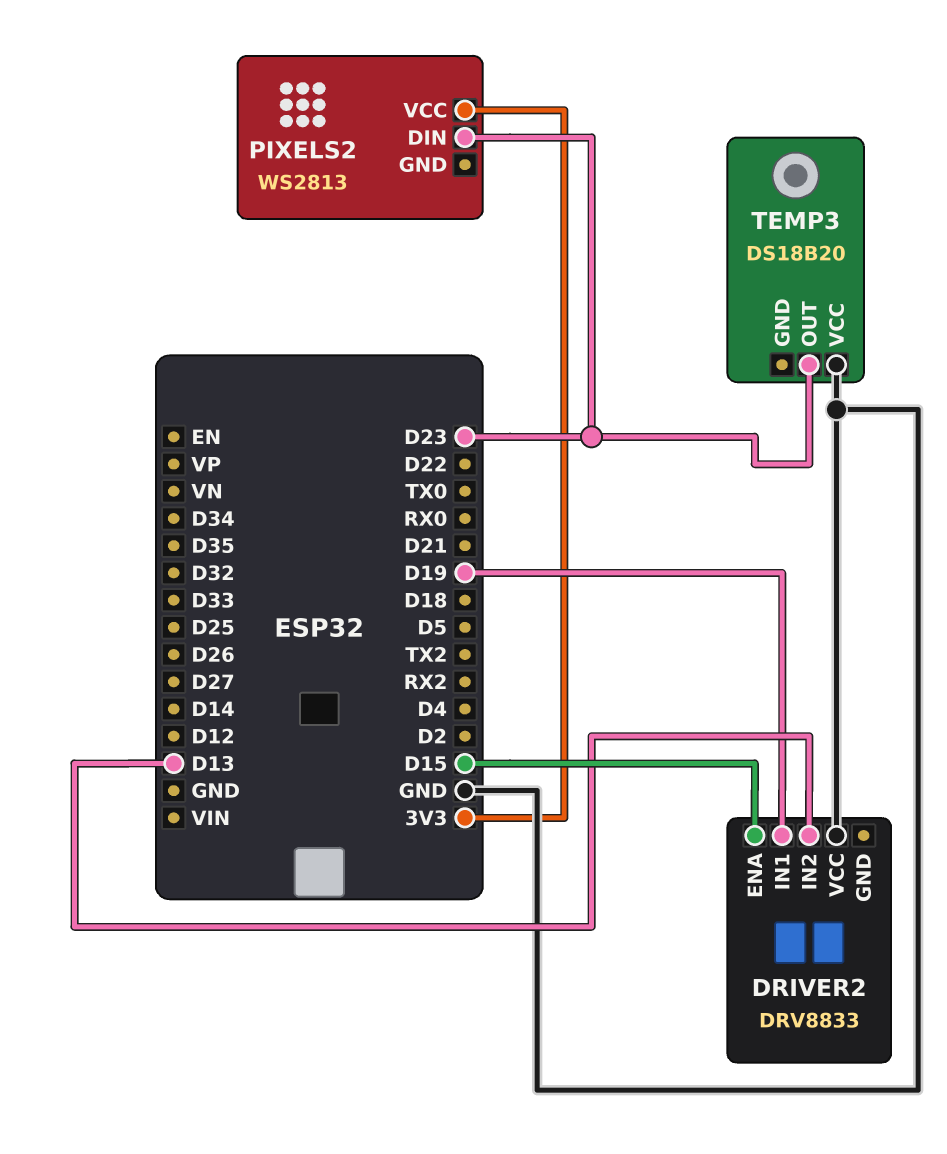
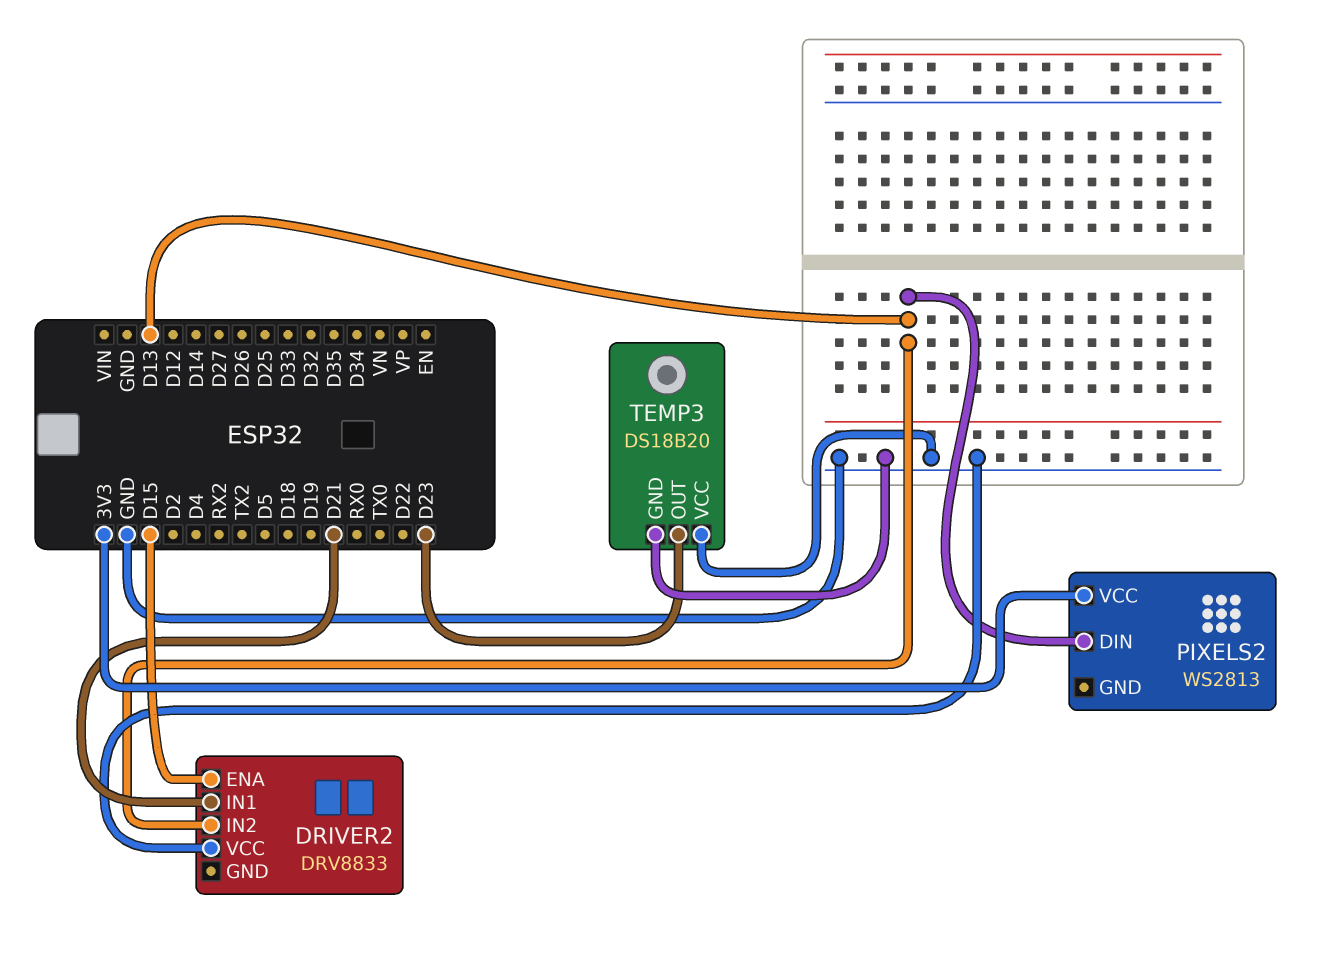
DRIVER2 pin IN1: D19 -> D21
PIXELS2 pin DIN: D23 -> D13
TEMP3 pin GND: none -> GND

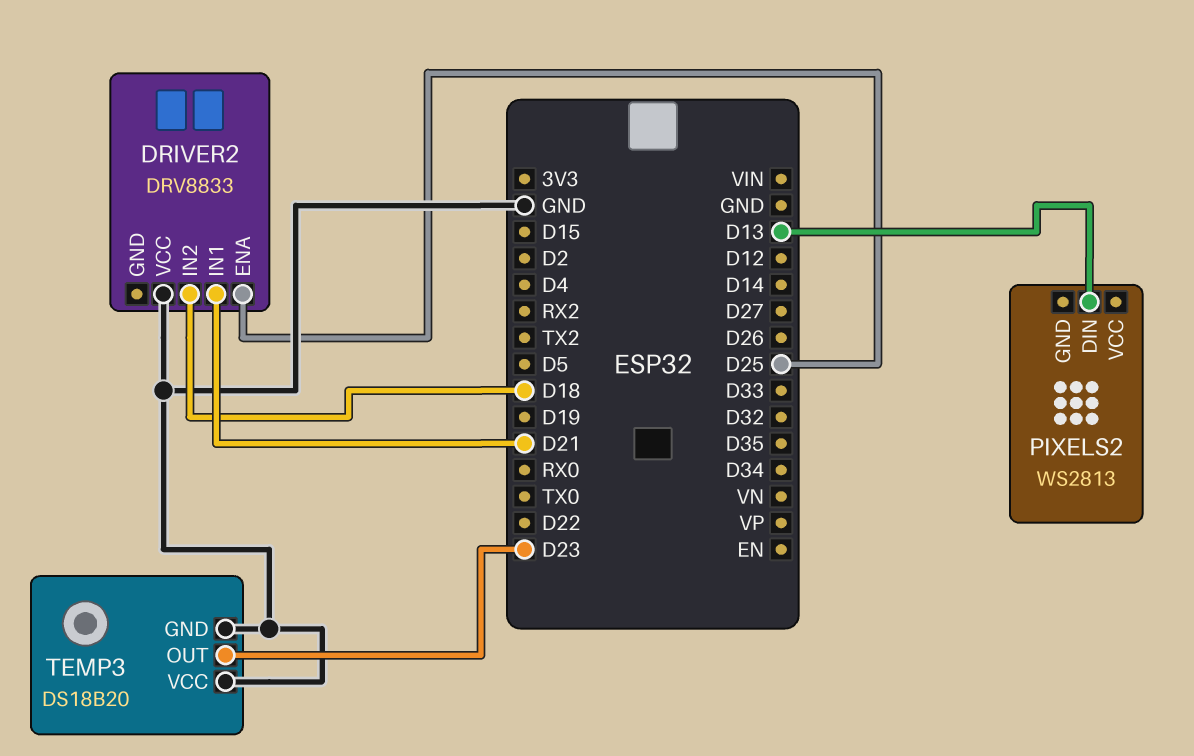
DRIVER2 pin ENA: D15 -> D25
DRIVER2 pin IN2: D13 -> D18
PIXELS2 pin VCC: 3V3 -> none

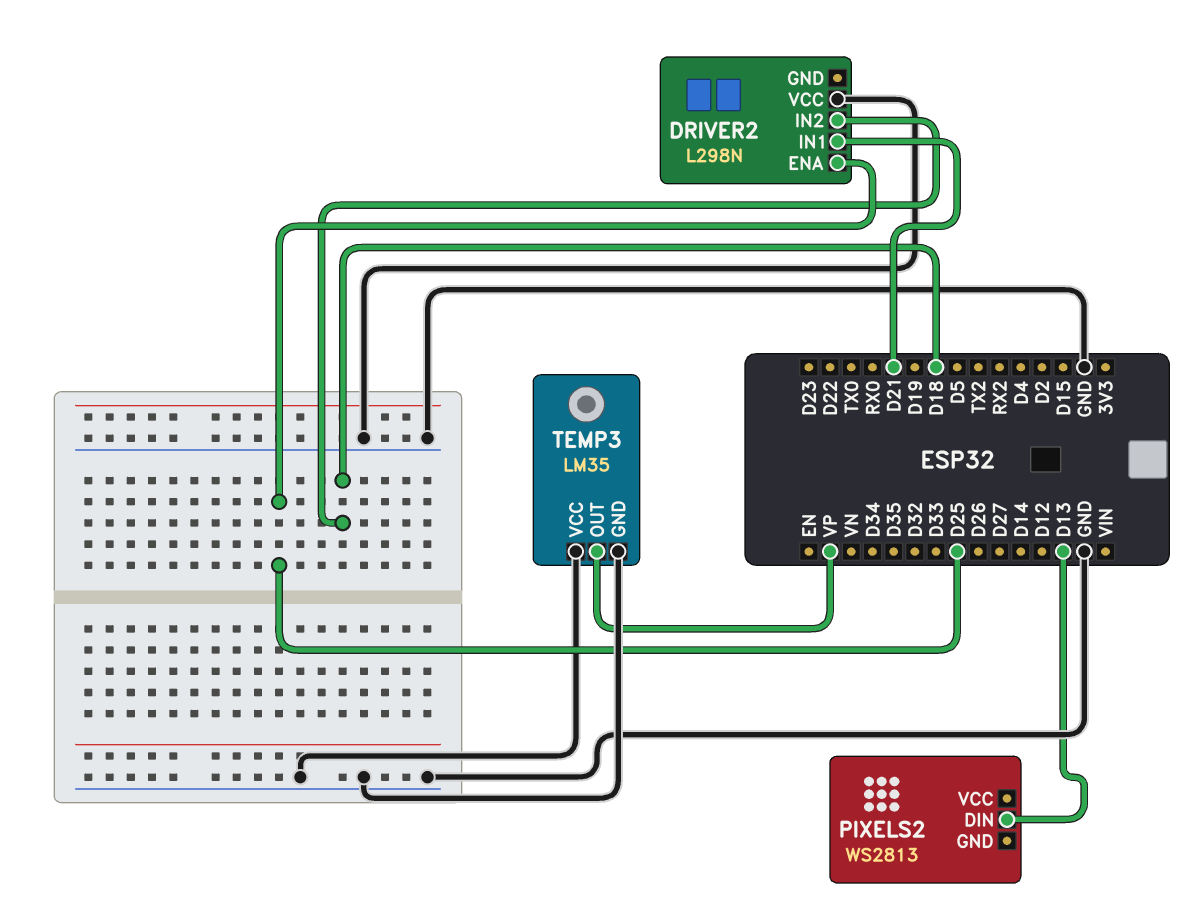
DRIVER2: DRV8833 -> L298N
TEMP3: DS18B20 -> LM35
TEMP3 pin OUT: D23 -> VP

